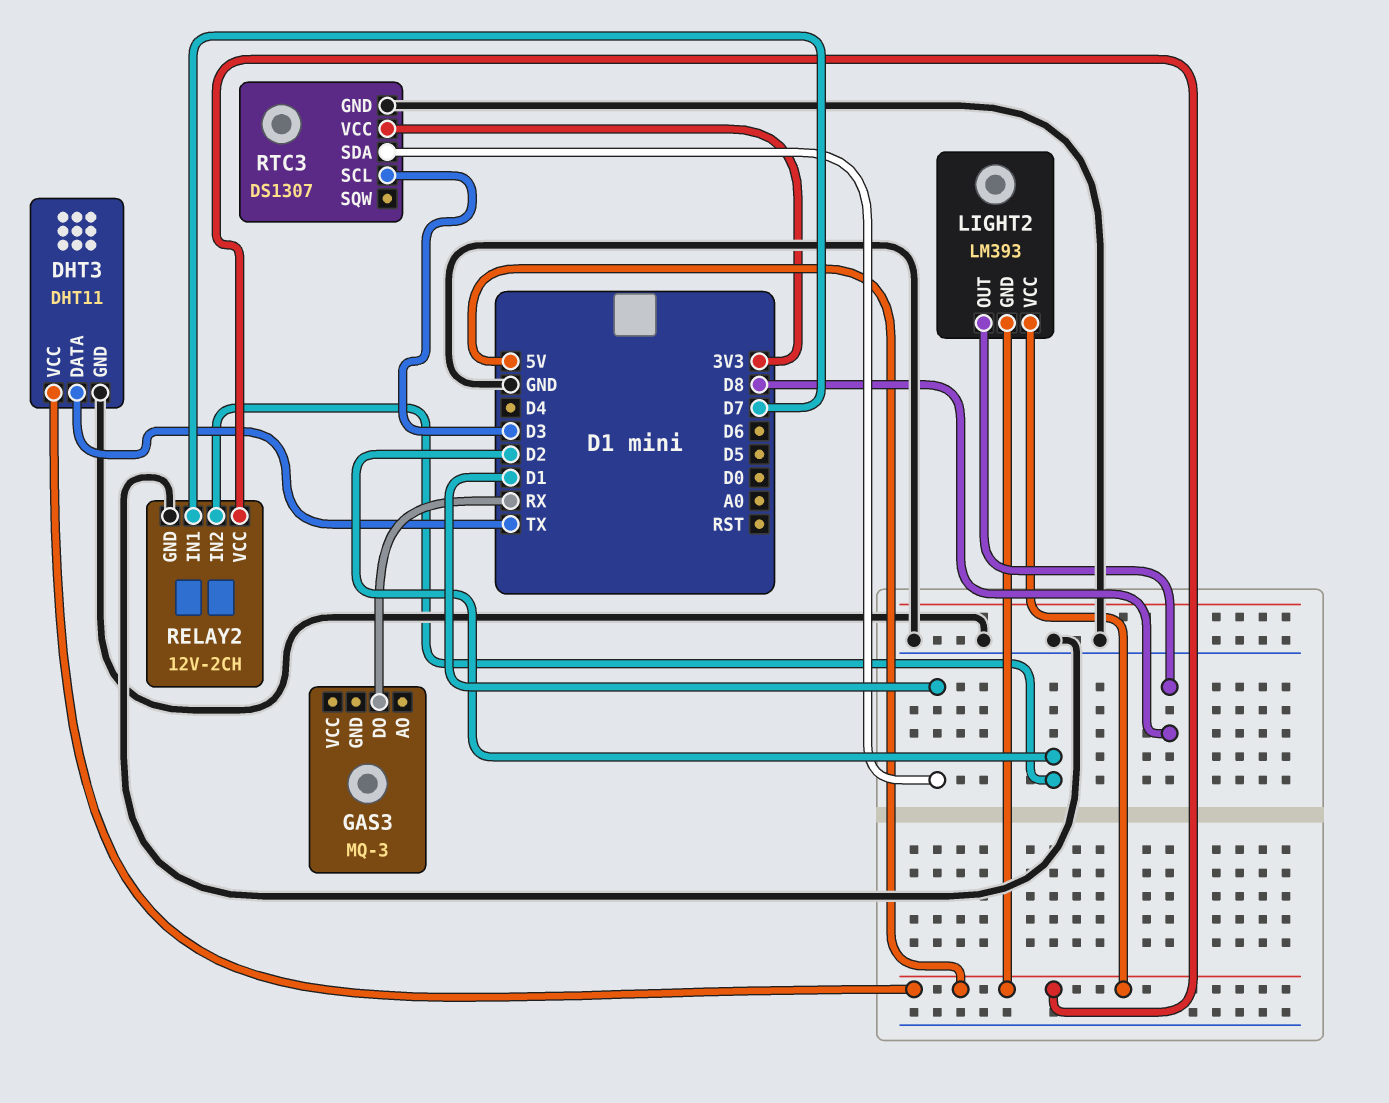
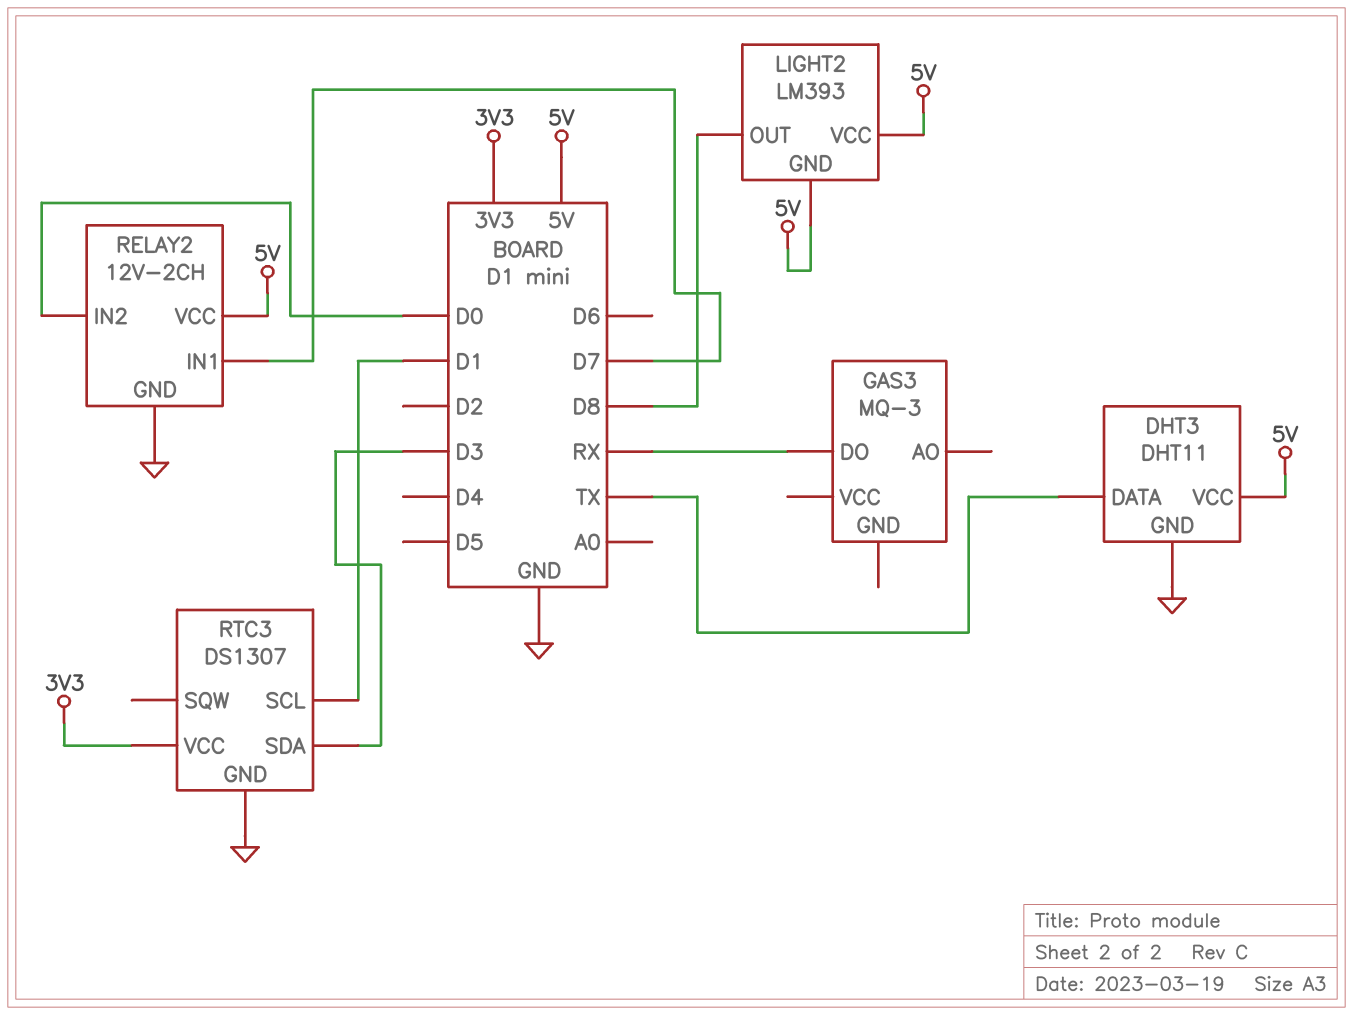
RELAY2 pin IN2: D2 -> D0
RTC3 pin SCL: D3 -> D1
RTC3 pin SDA: D1 -> D3

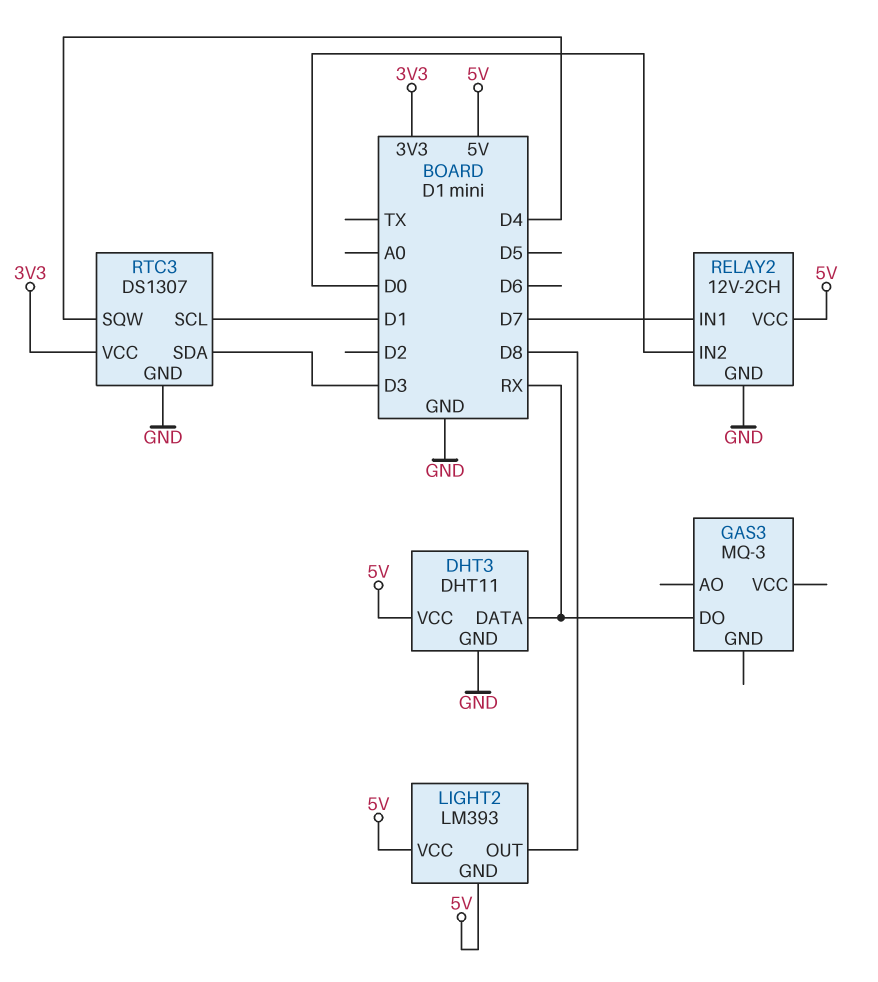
DHT3 pin DATA: TX -> RX
RTC3 pin SQW: none -> D4

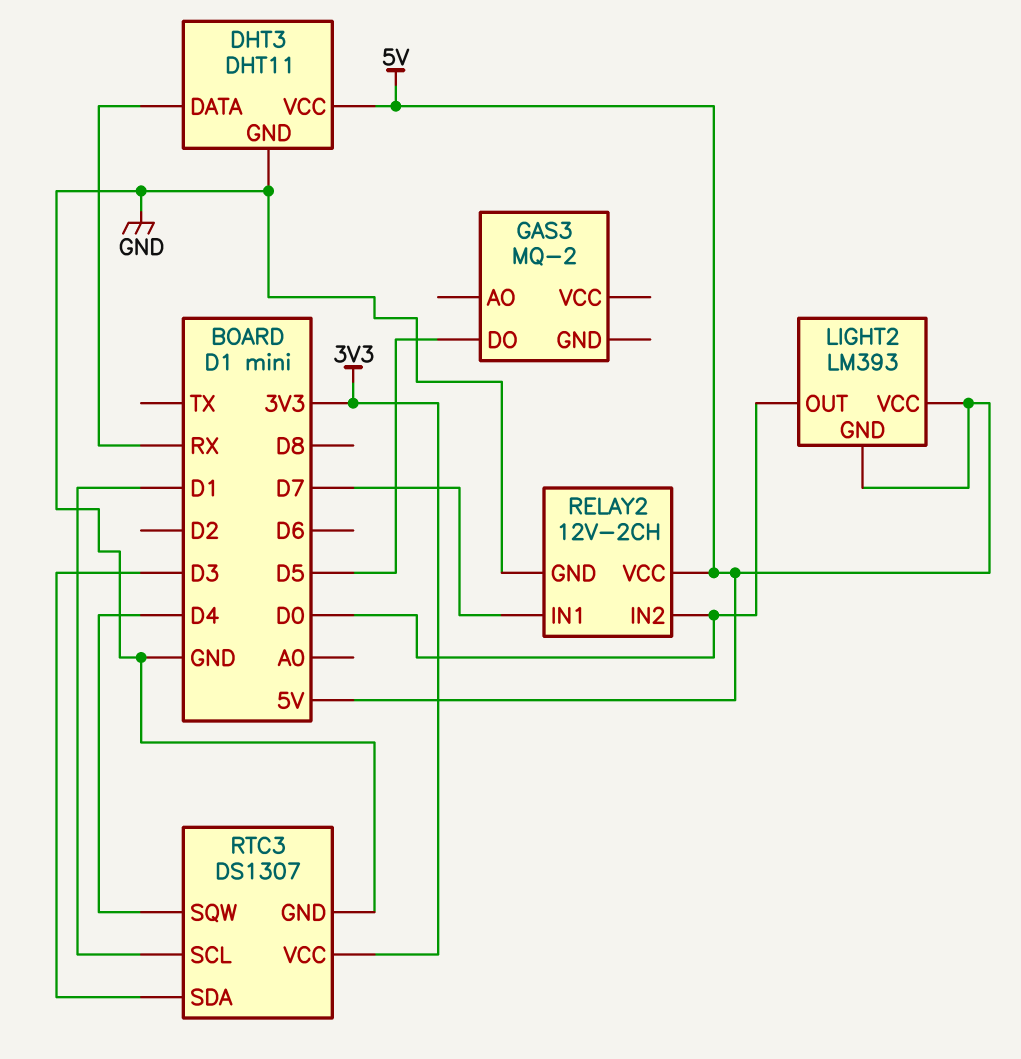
GAS3: MQ-3 -> MQ-2
GAS3 pin DO: RX -> D5
LIGHT2 pin OUT: D8 -> D0

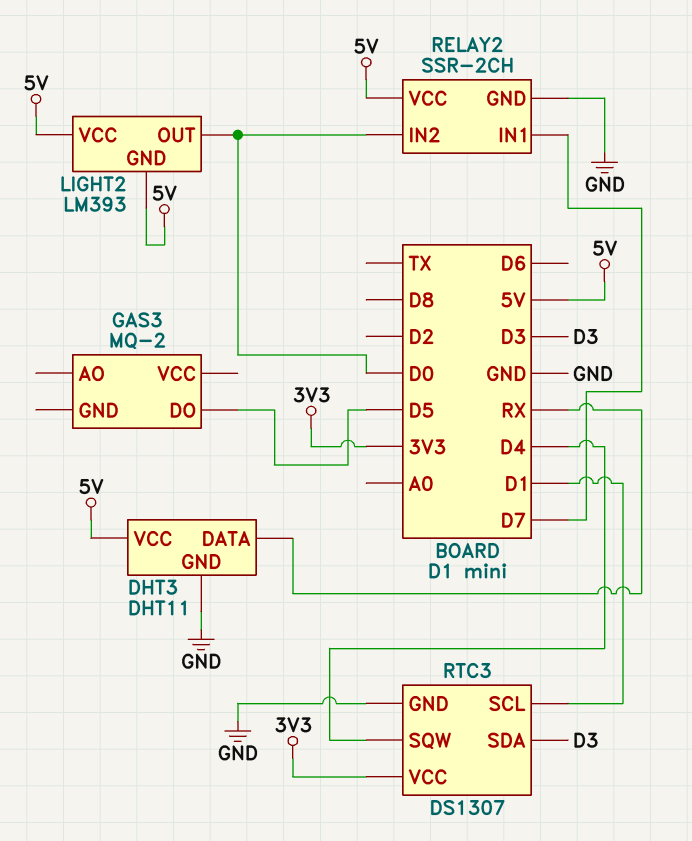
RELAY2: 12V-2CH -> SSR-2CH

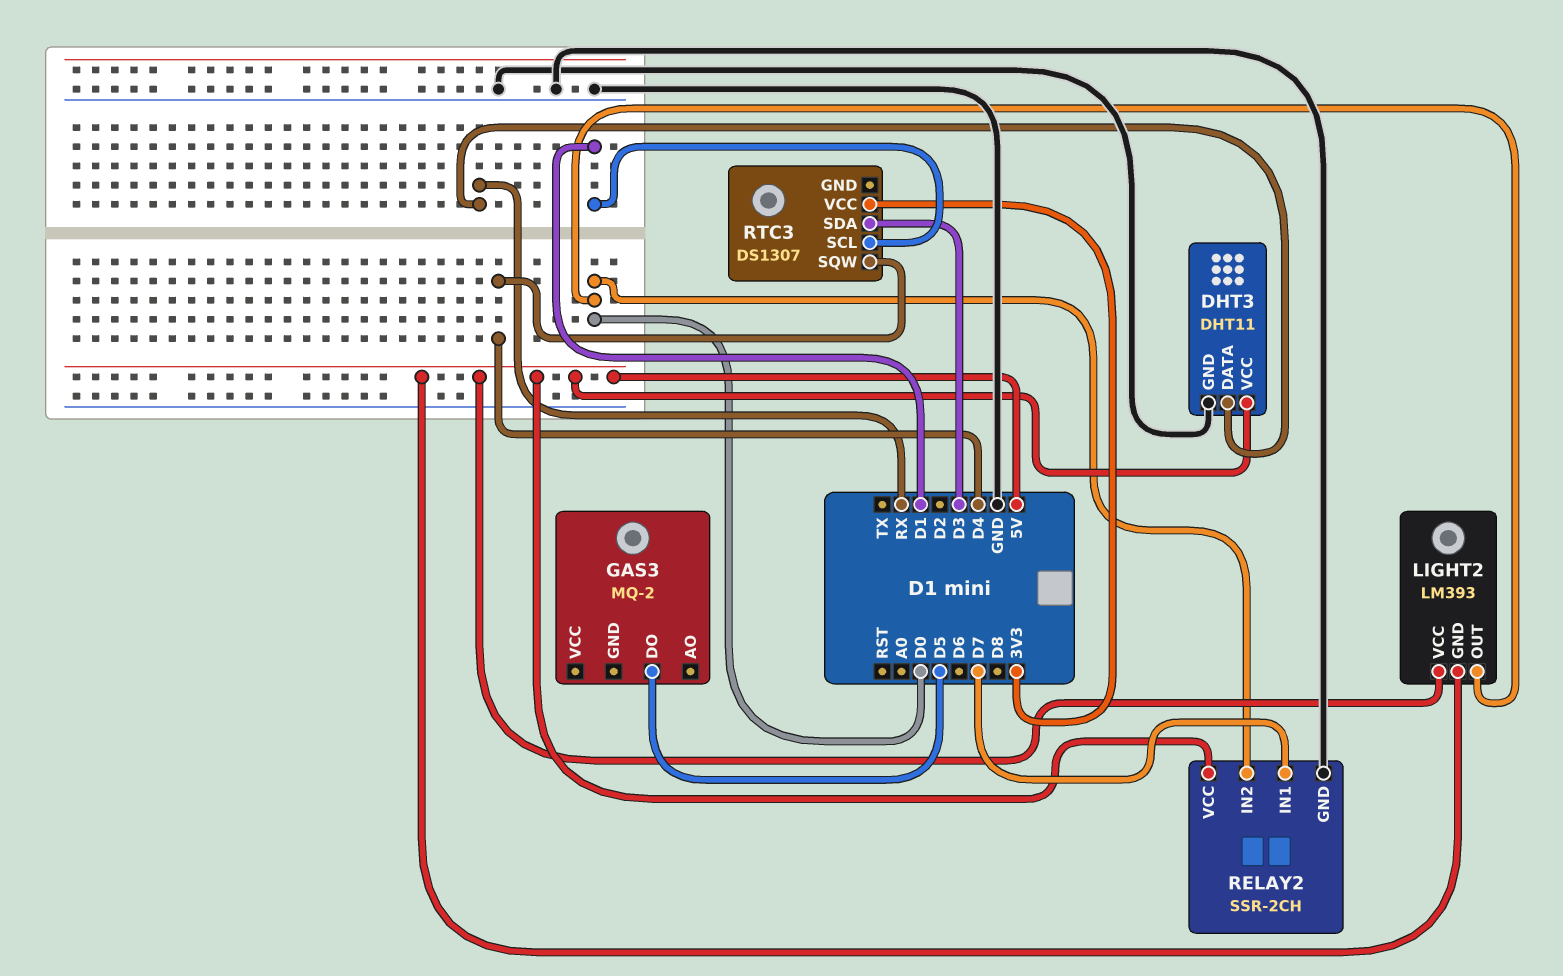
RTC3 pin GND: GND -> none

